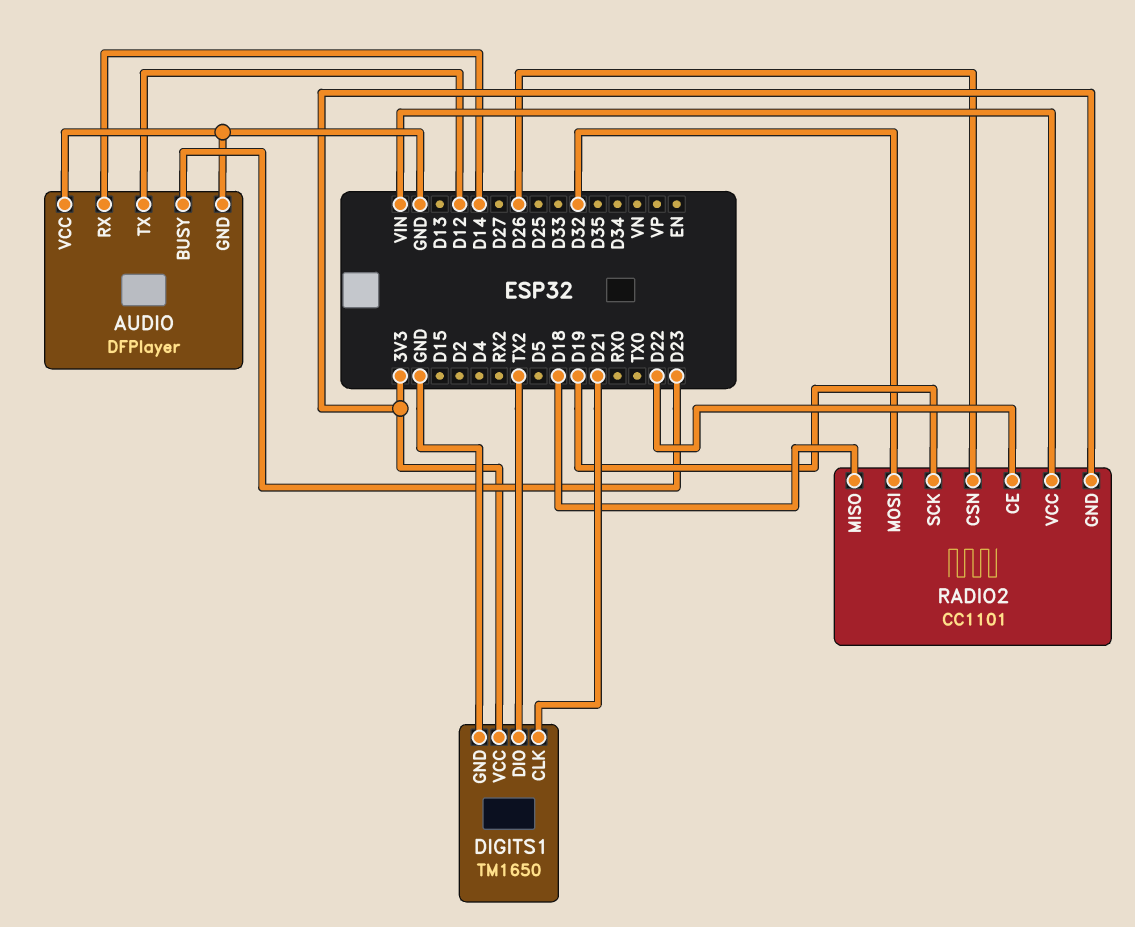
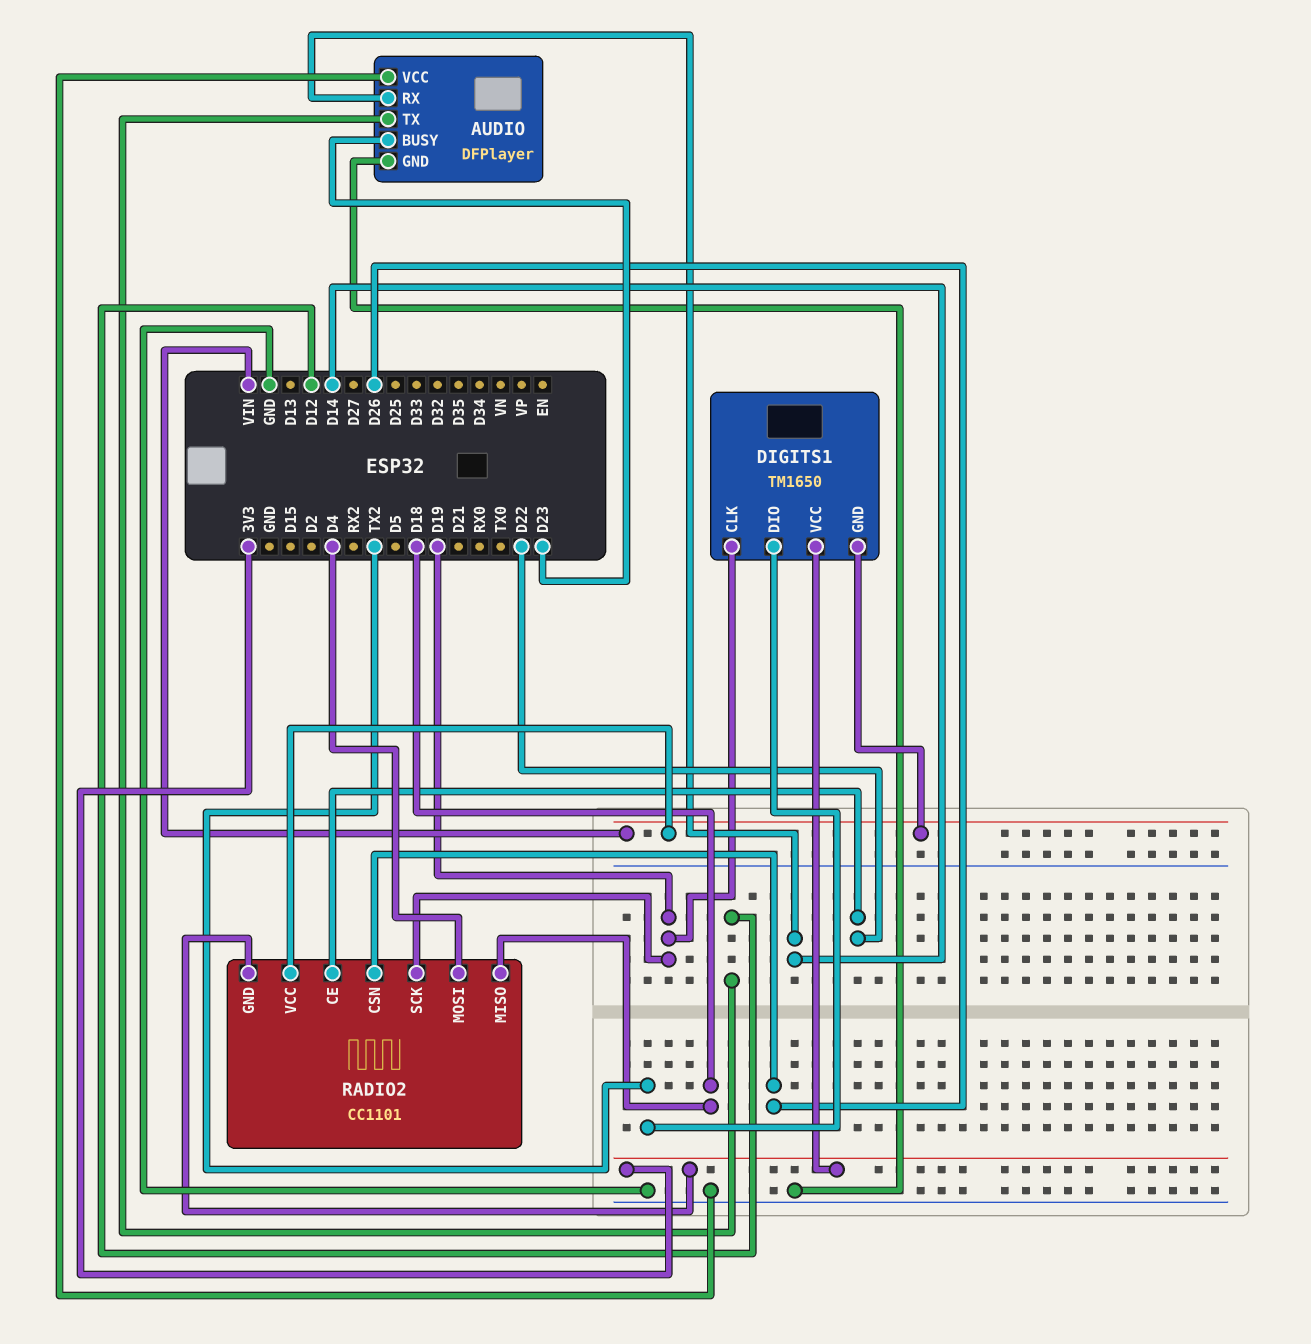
DIGITS1 pin CLK: D21 -> D19
DIGITS1 pin GND: GND -> VIN
RADIO2 pin MOSI: D32 -> D4

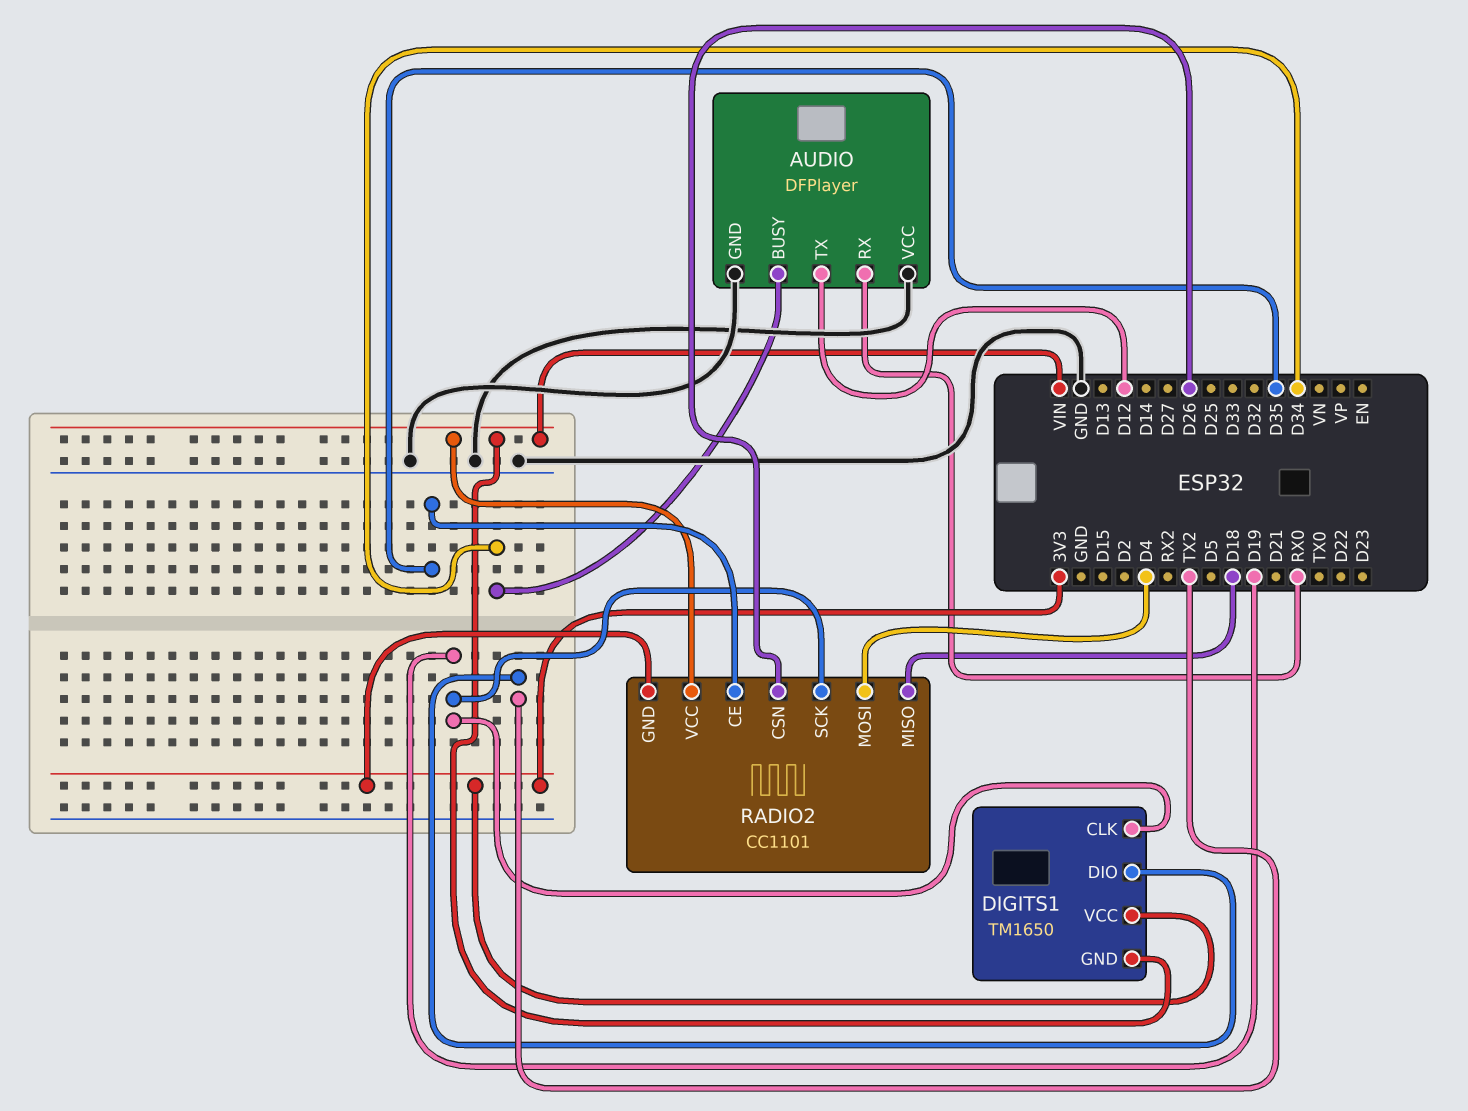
AUDIO pin BUSY: D23 -> D34
AUDIO pin RX: D14 -> RX0
RADIO2 pin CE: D22 -> D35

